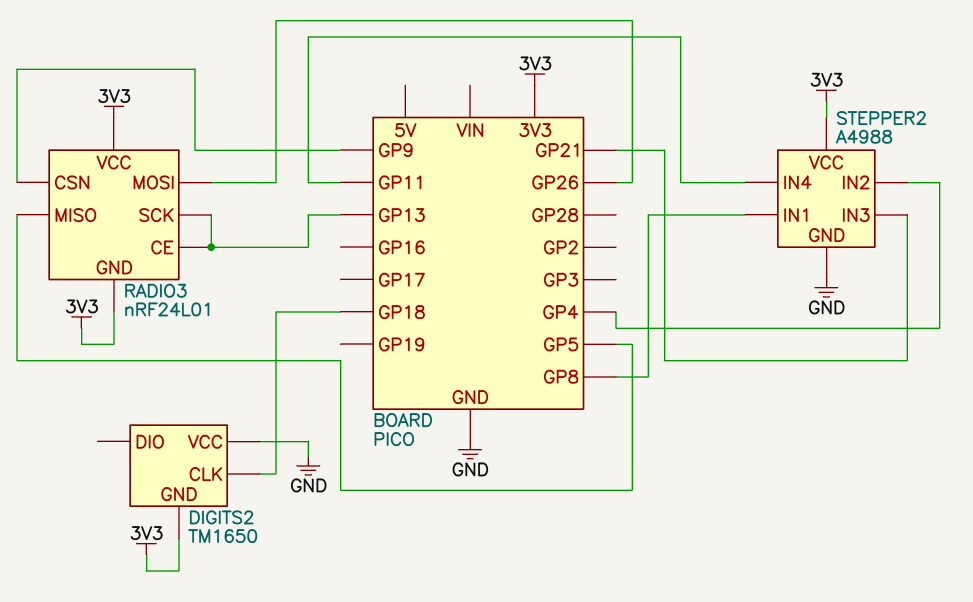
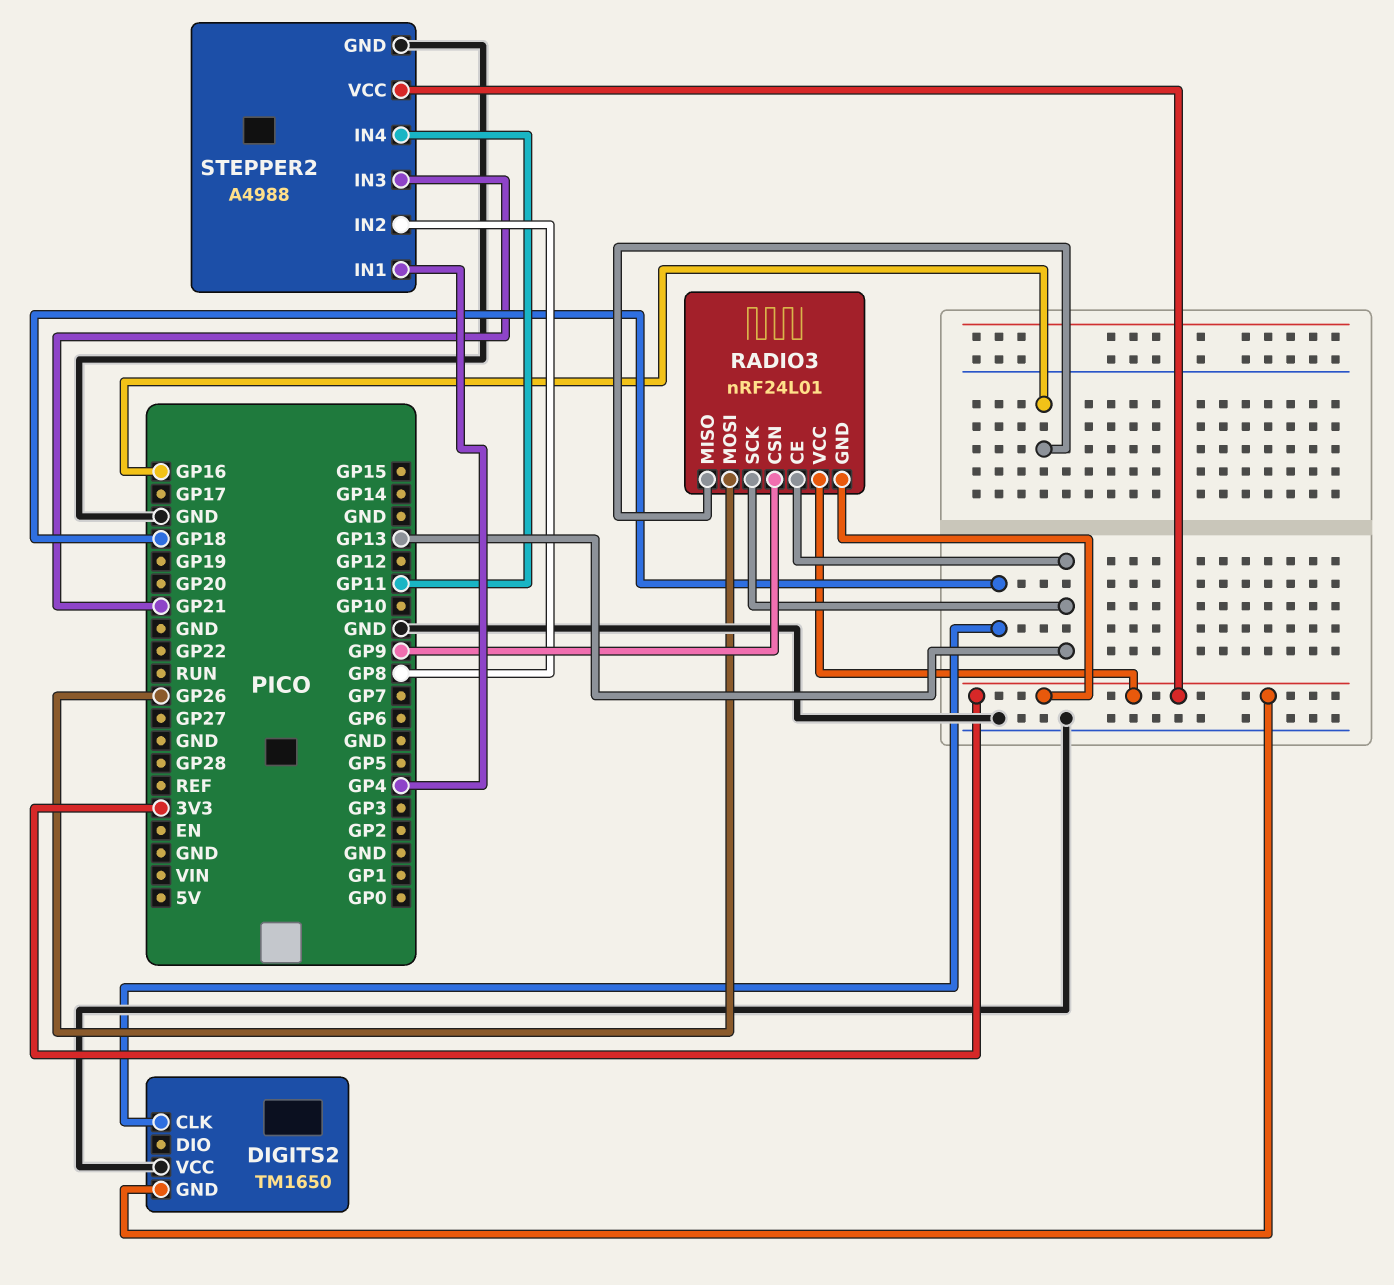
RADIO3 pin MISO: GP5 -> GP16
STEPPER2 pin IN1: GP8 -> GP4
STEPPER2 pin IN2: GP4 -> GP8

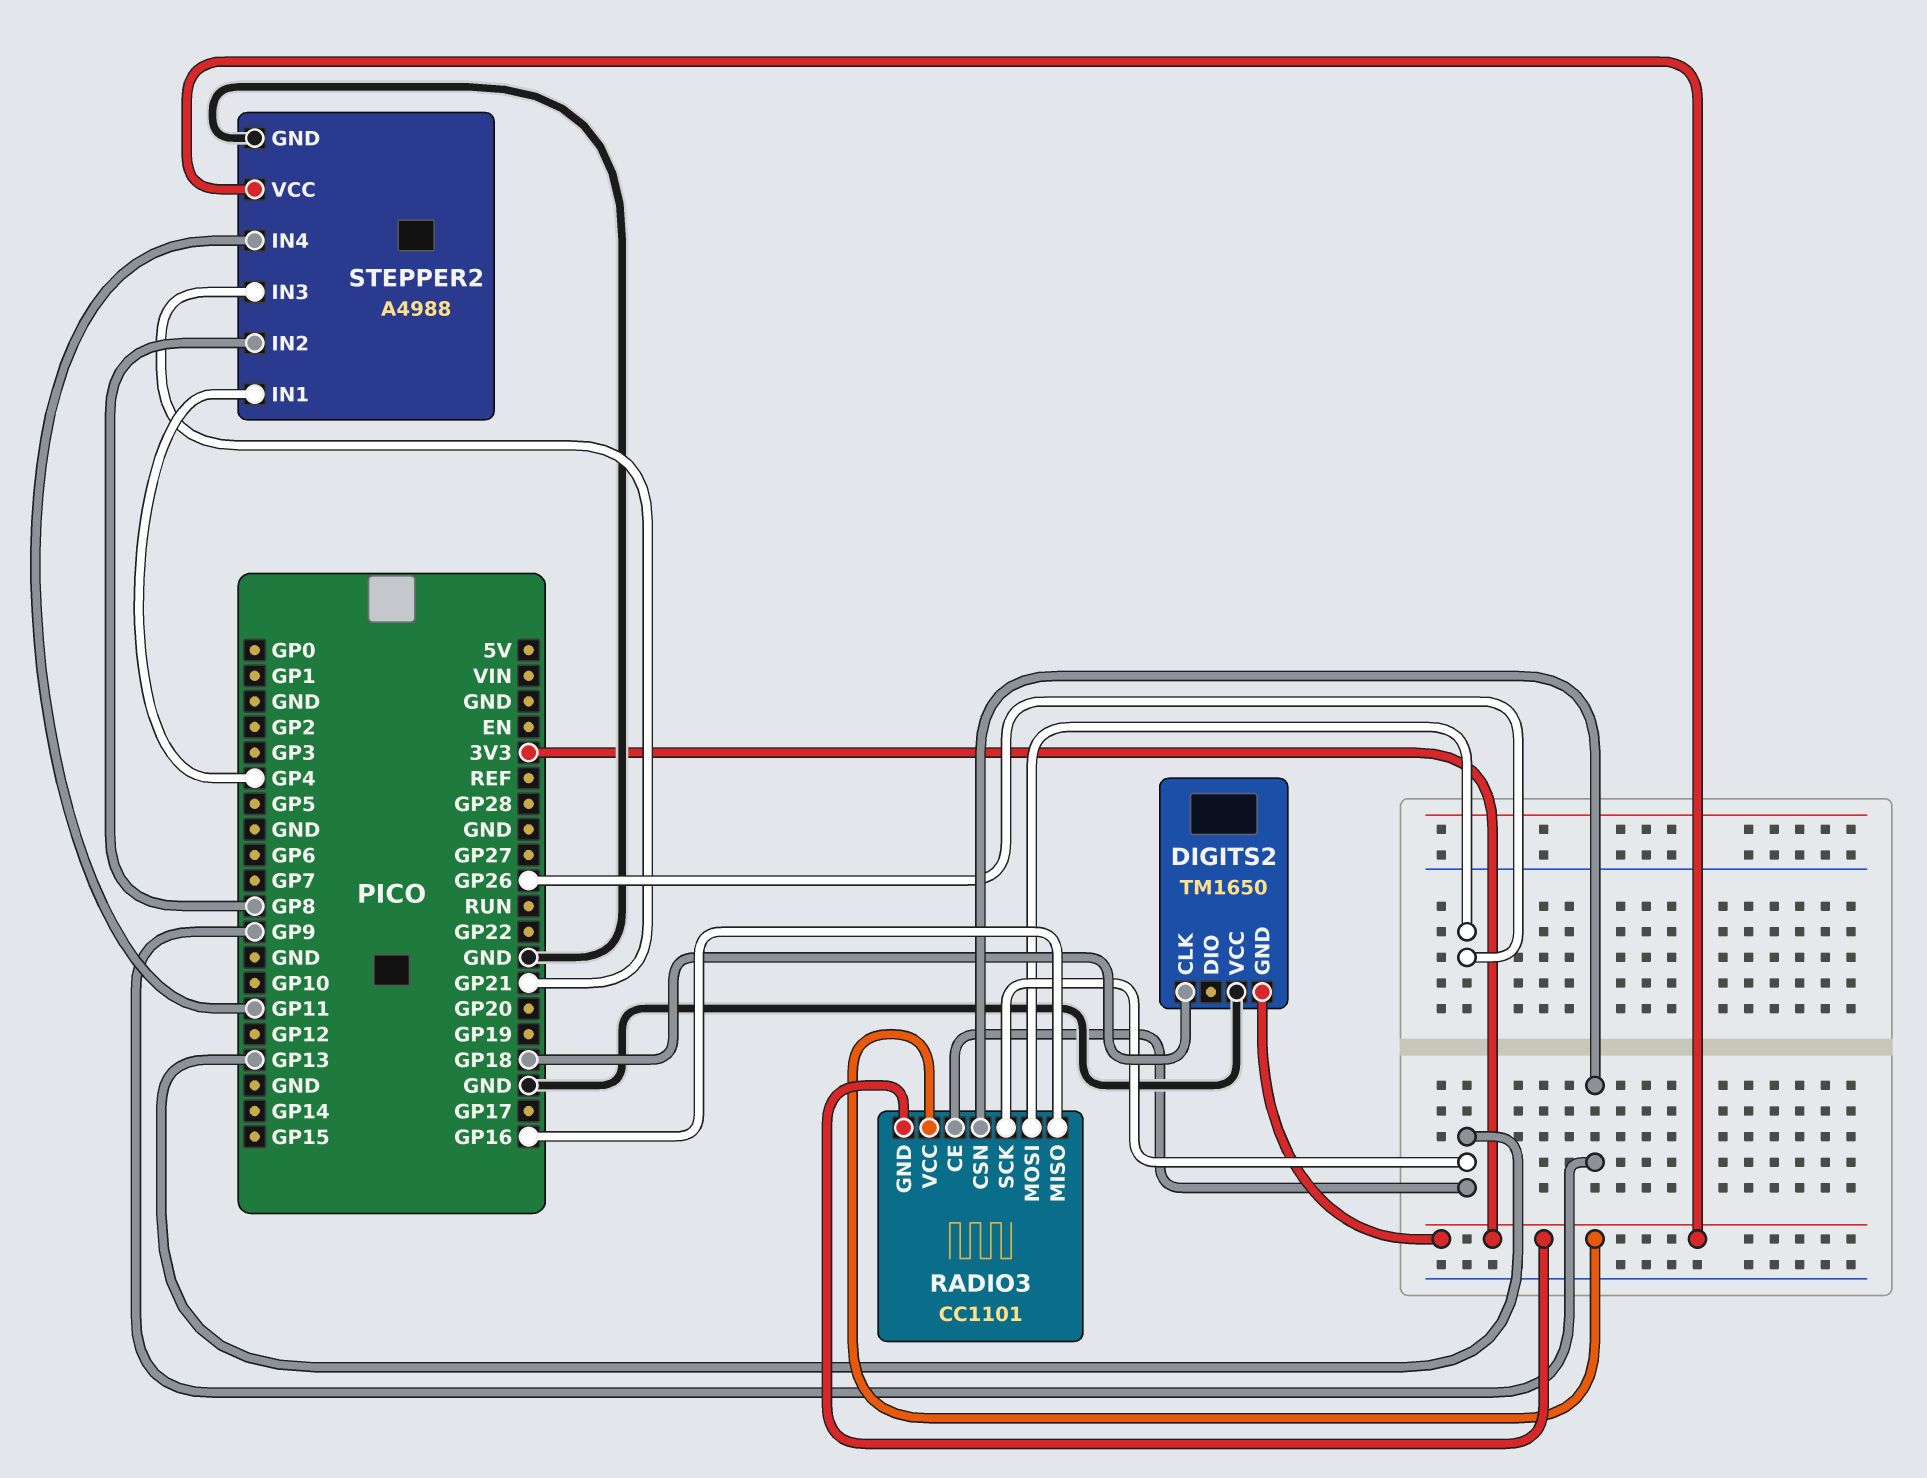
RADIO3: nRF24L01 -> CC1101

